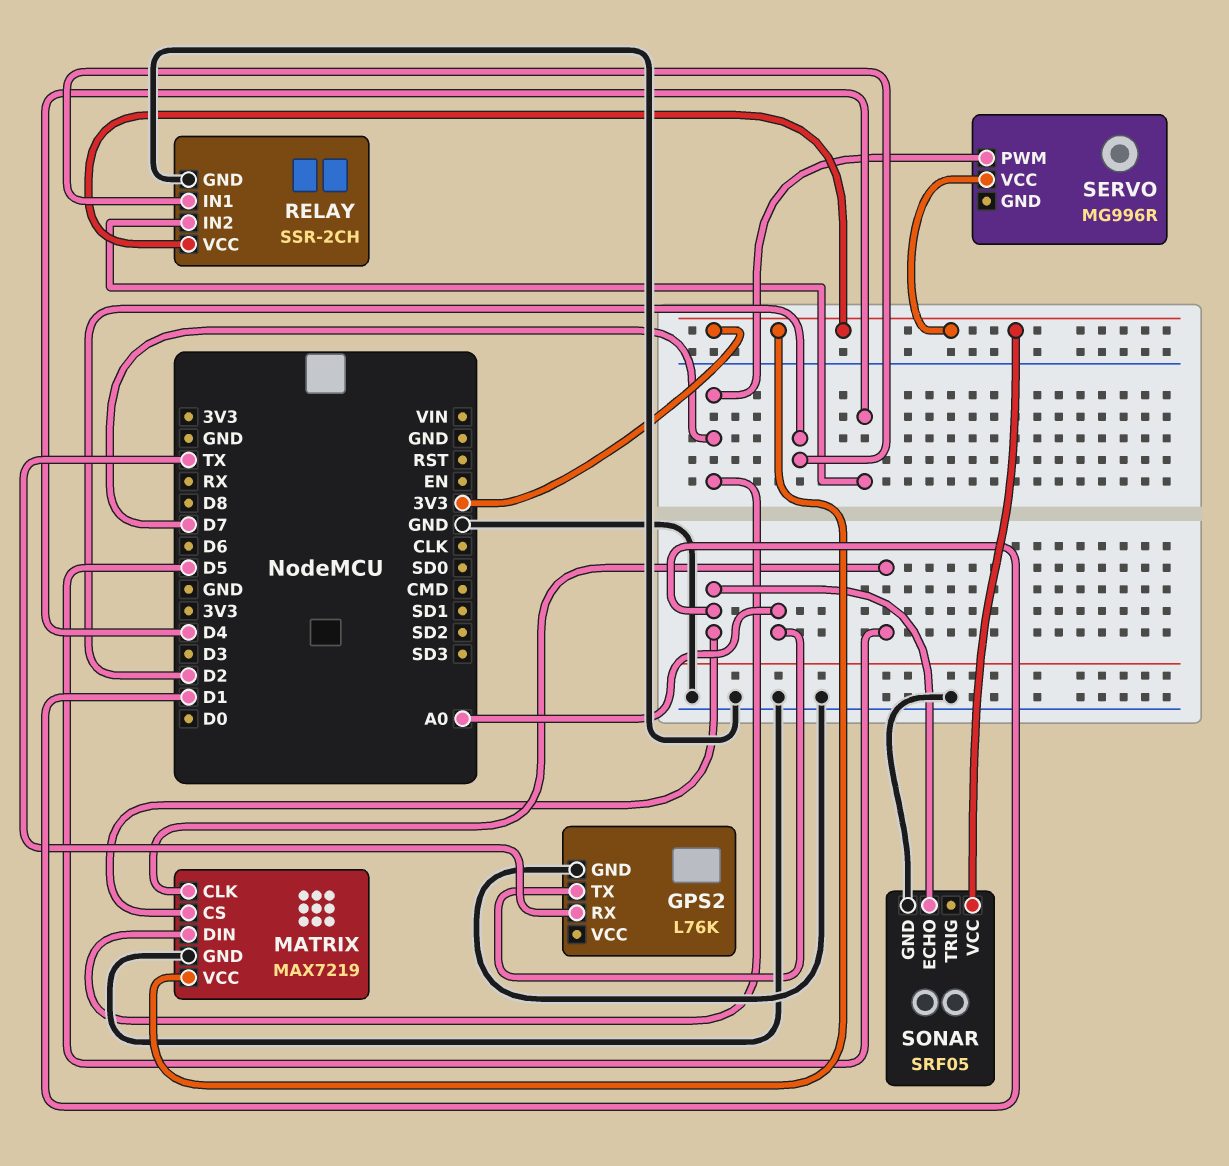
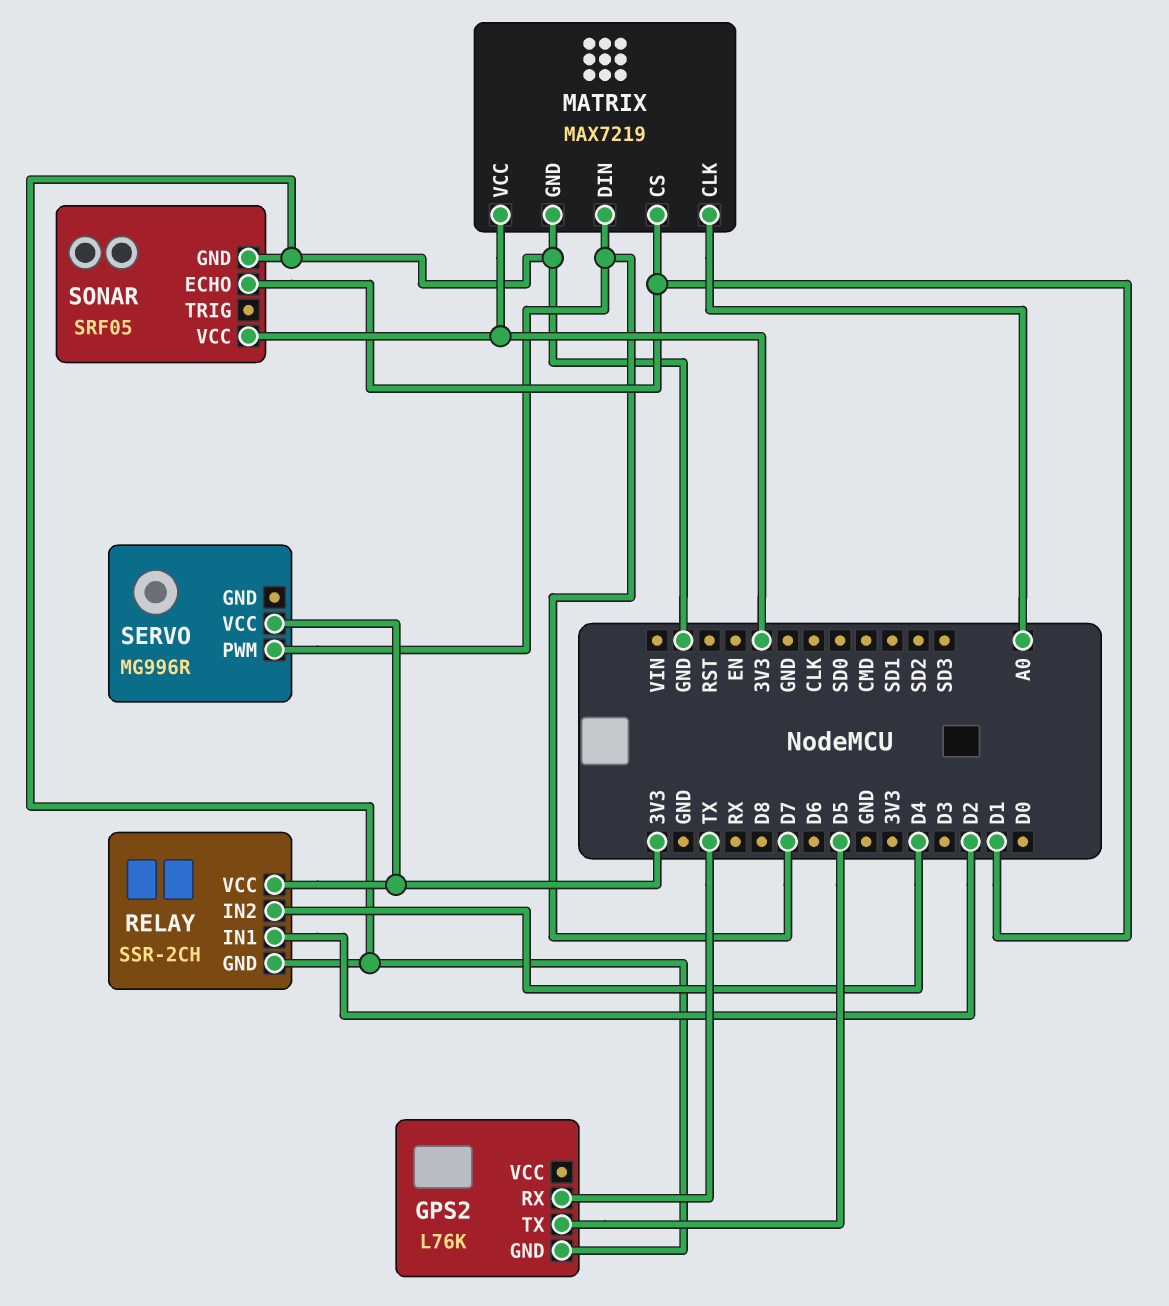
GPS2 pin TX: A0 -> D5
MATRIX pin CLK: D5 -> A0

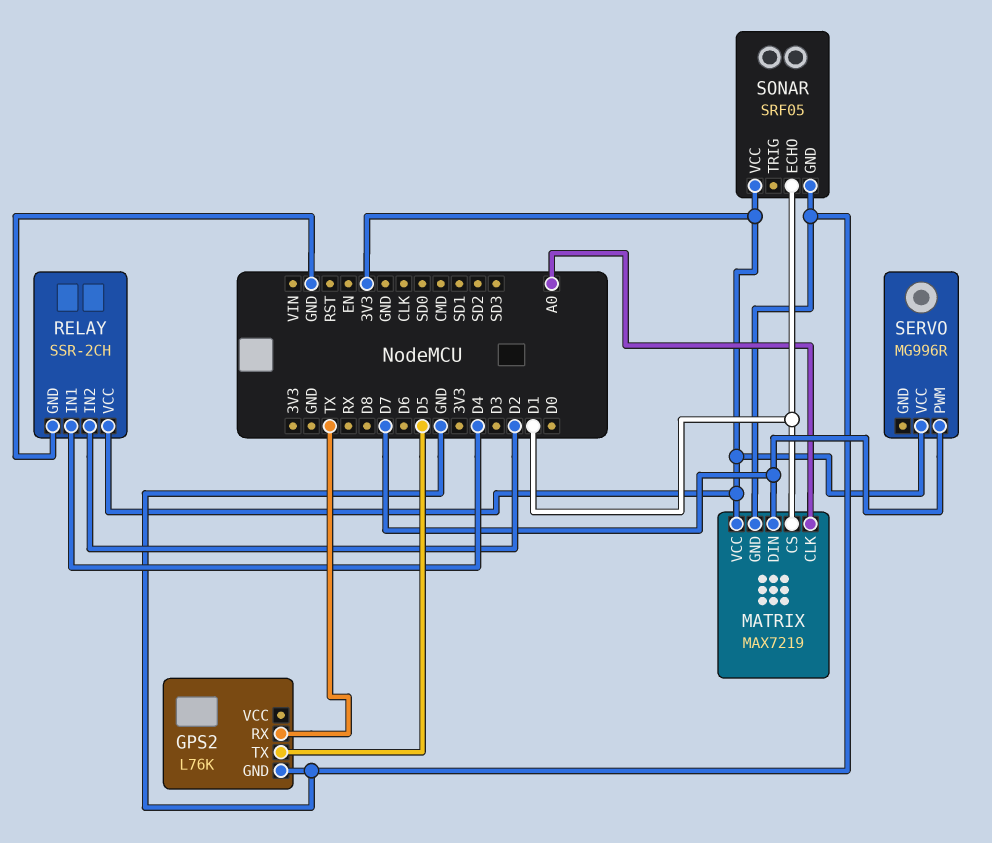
RELAY pin IN1: D2 -> D4
RELAY pin IN2: D4 -> D2

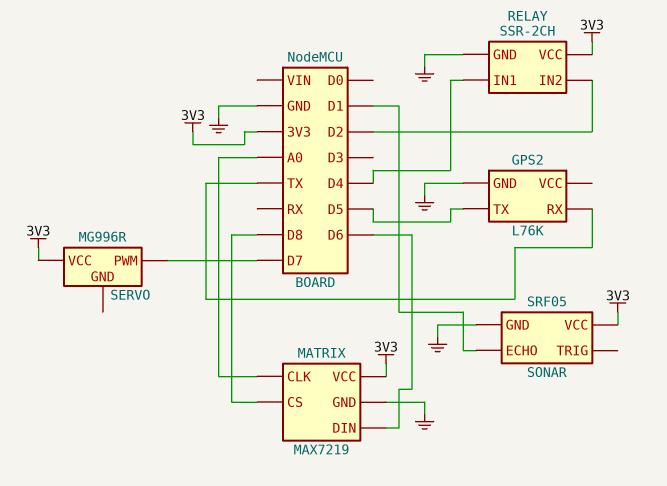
MATRIX pin CS: D1 -> D8
MATRIX pin DIN: D7 -> D6

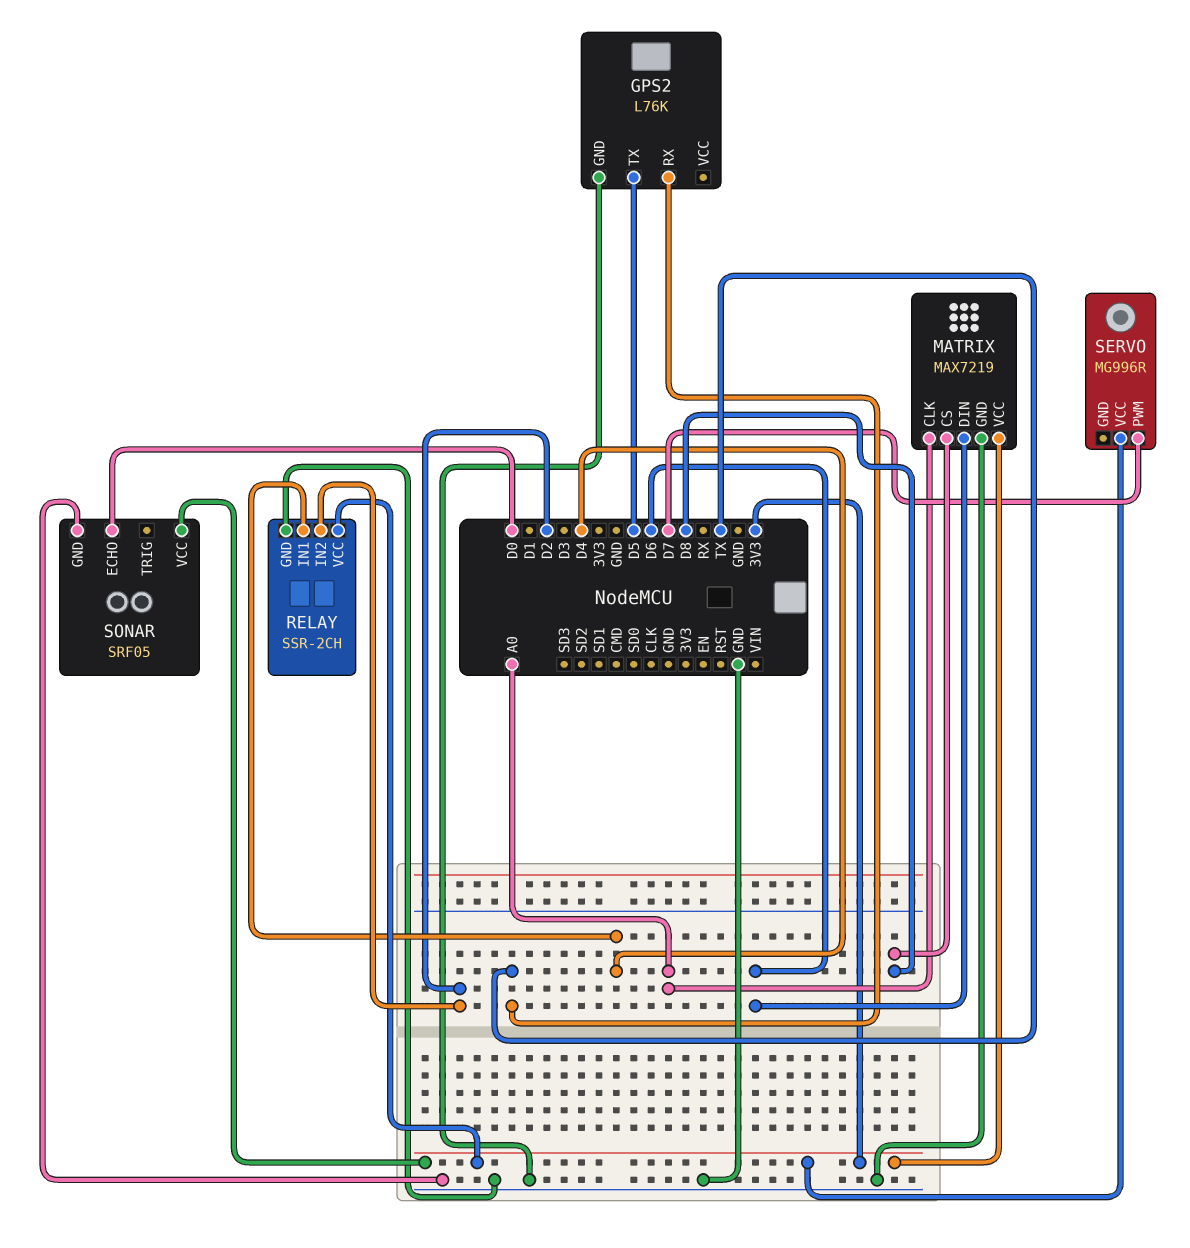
SONAR pin ECHO: D1 -> D0

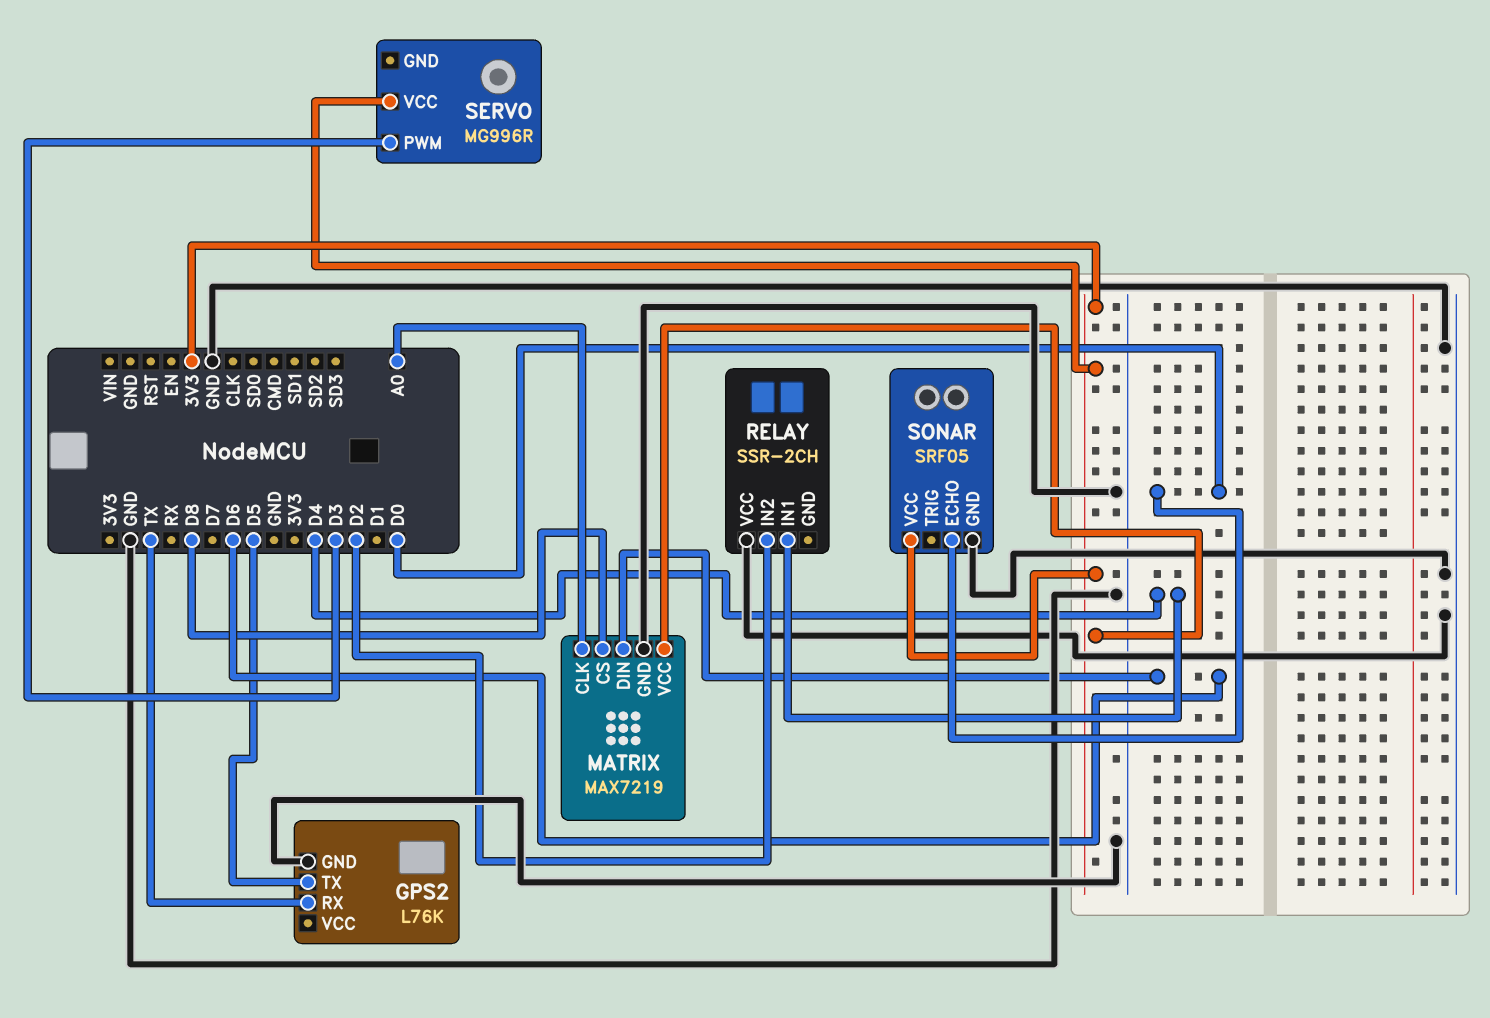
RELAY pin GND: GND -> none
RELAY pin VCC: 3V3 -> GND
SERVO pin PWM: D7 -> D3

